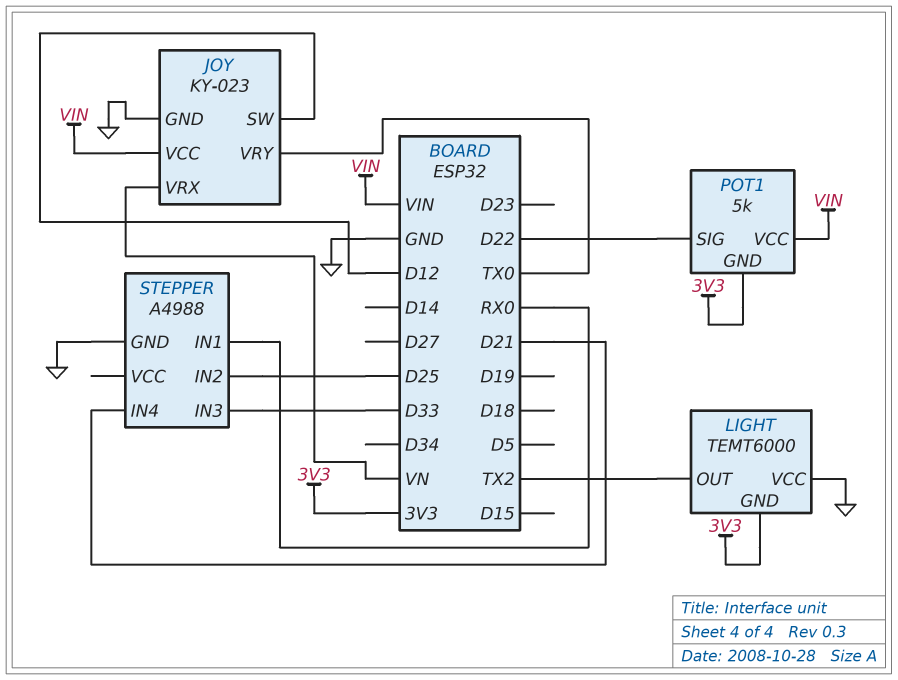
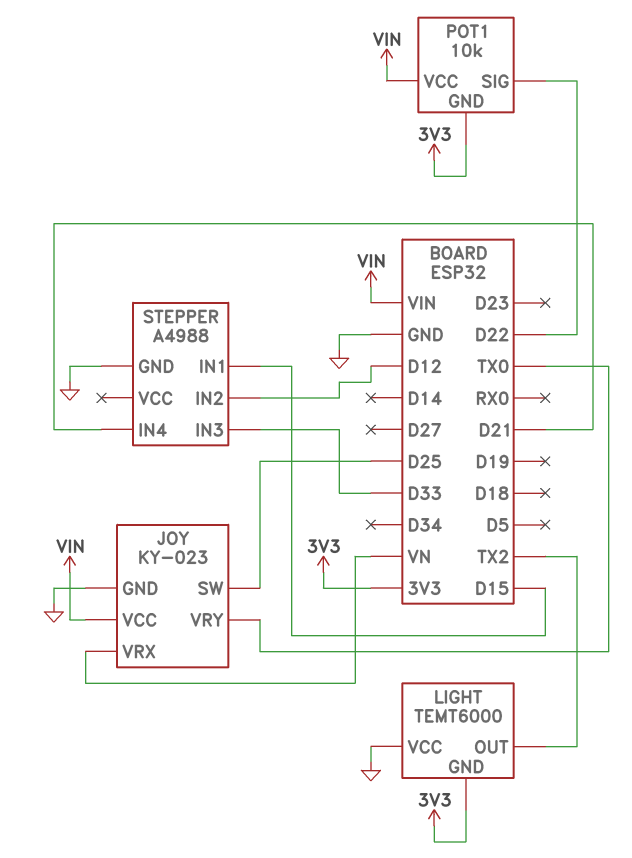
JOY pin SW: D12 -> D25
POT1: 5k -> 10k
STEPPER pin IN1: RX0 -> D15
STEPPER pin IN2: D25 -> D12

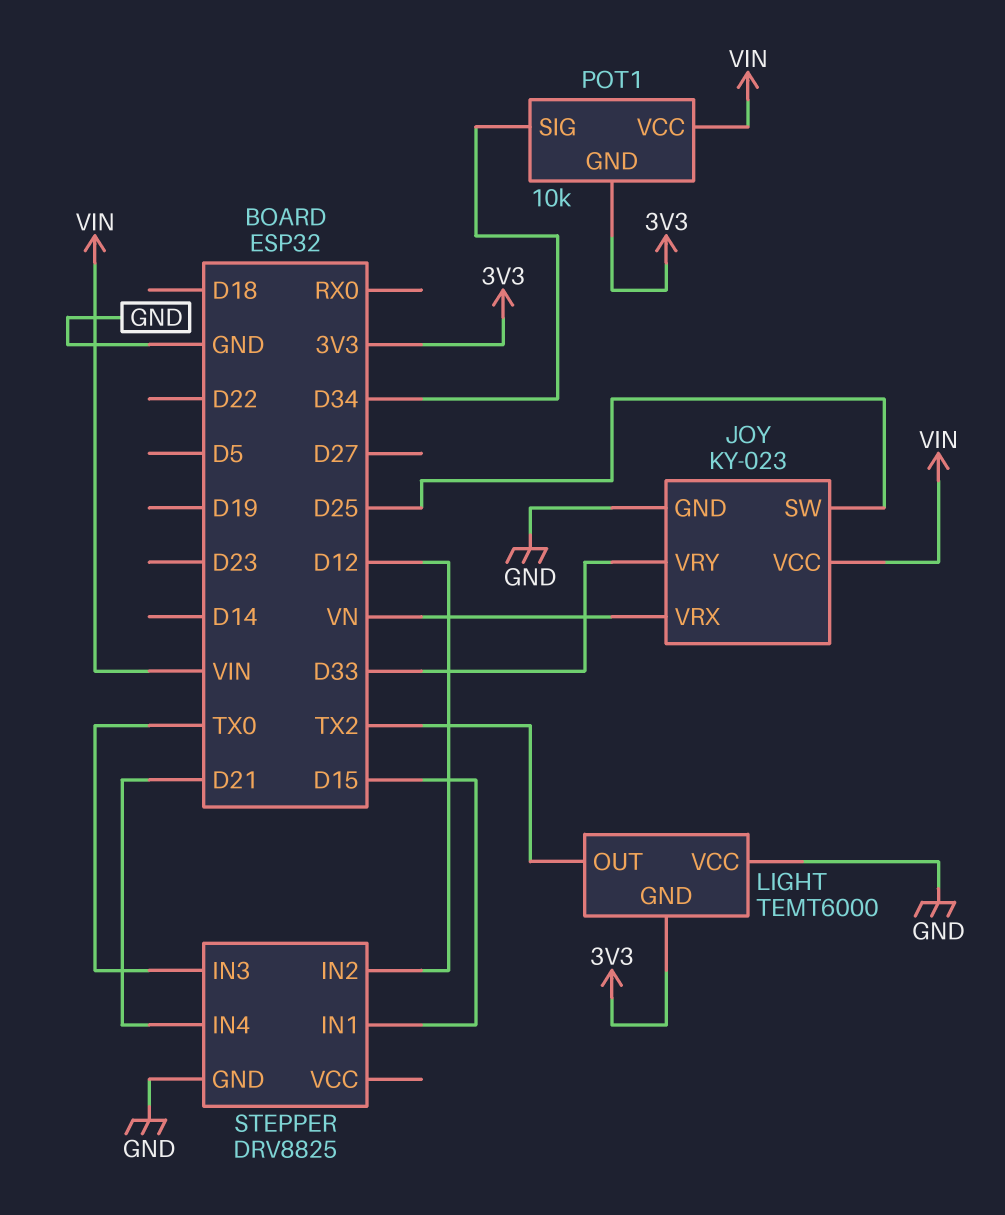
JOY pin VRY: TX0 -> D33
POT1 pin SIG: D22 -> D34
STEPPER: A4988 -> DRV8825
STEPPER pin IN3: D33 -> TX0

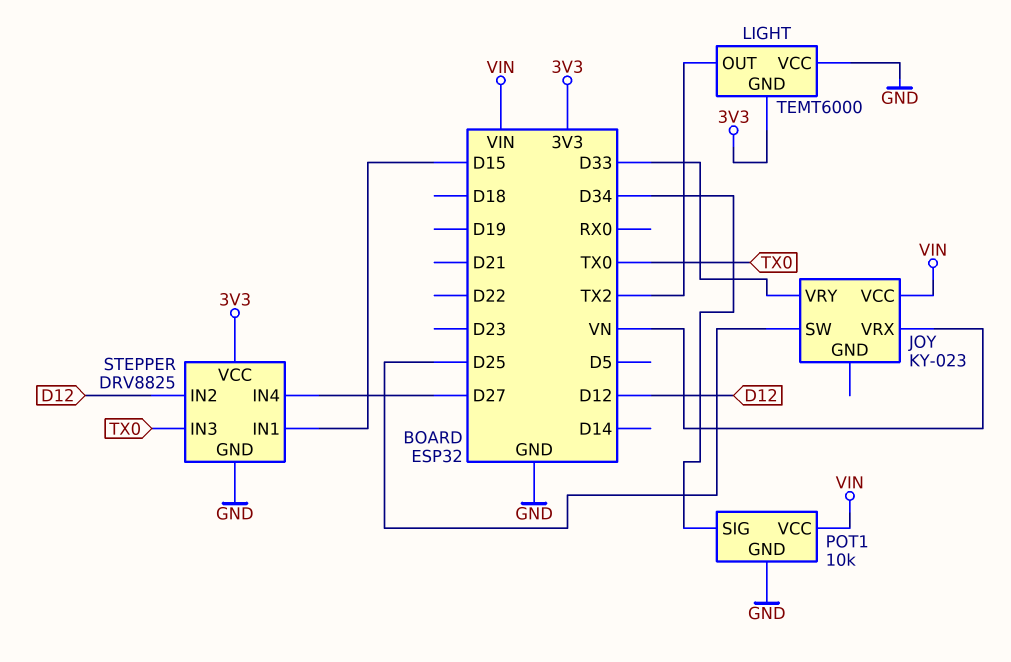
JOY pin GND: GND -> none
POT1 pin GND: 3V3 -> GND
STEPPER pin IN4: D21 -> D27
STEPPER pin VCC: none -> 3V3

